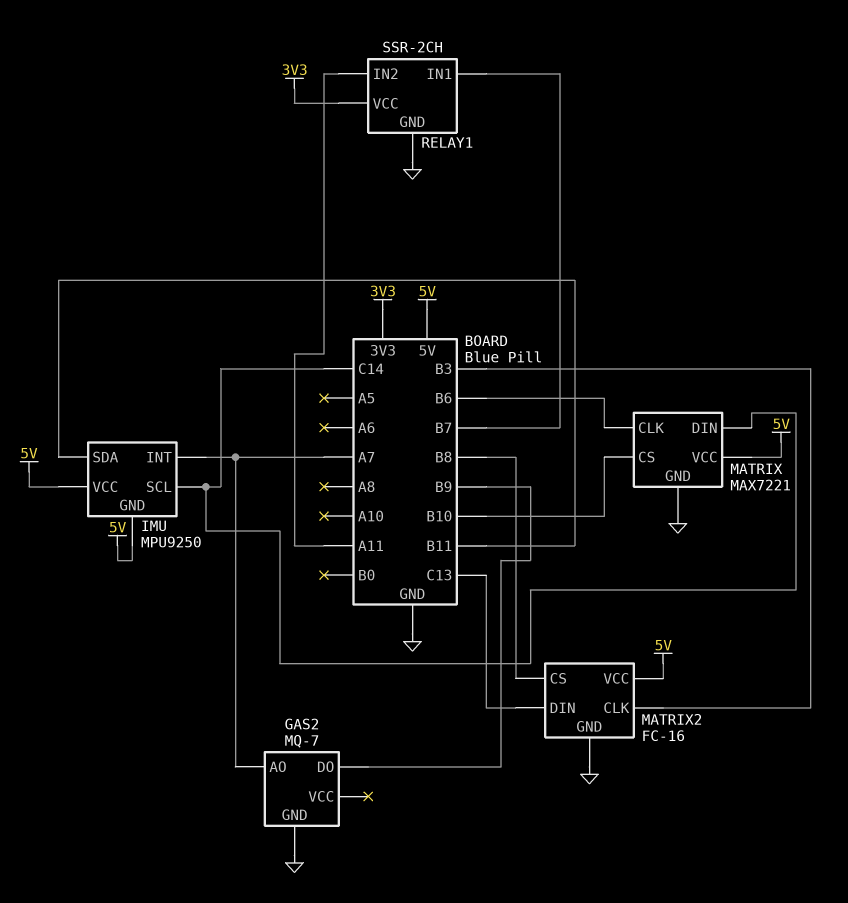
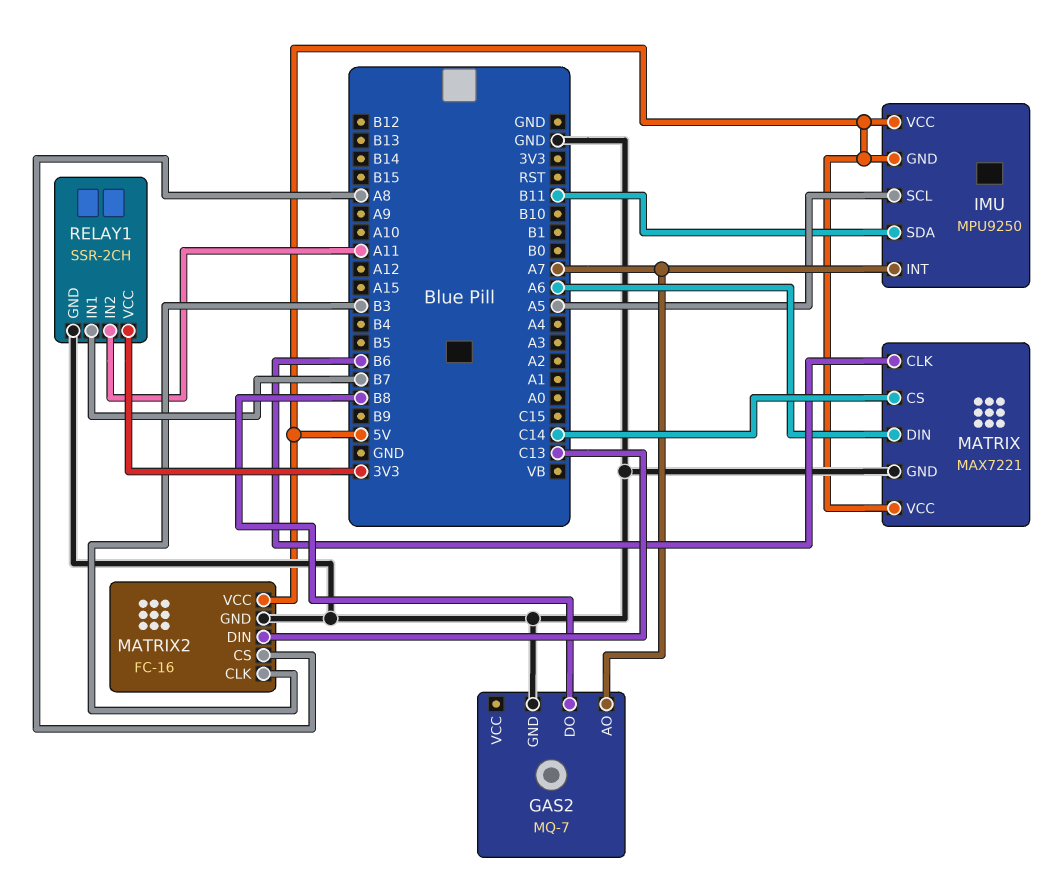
GAS2 pin DO: B9 -> B8
IMU pin SCL: C14 -> A5
MATRIX pin CS: B10 -> C14
MATRIX pin DIN: C14 -> A6
MATRIX2 pin CS: B8 -> A8

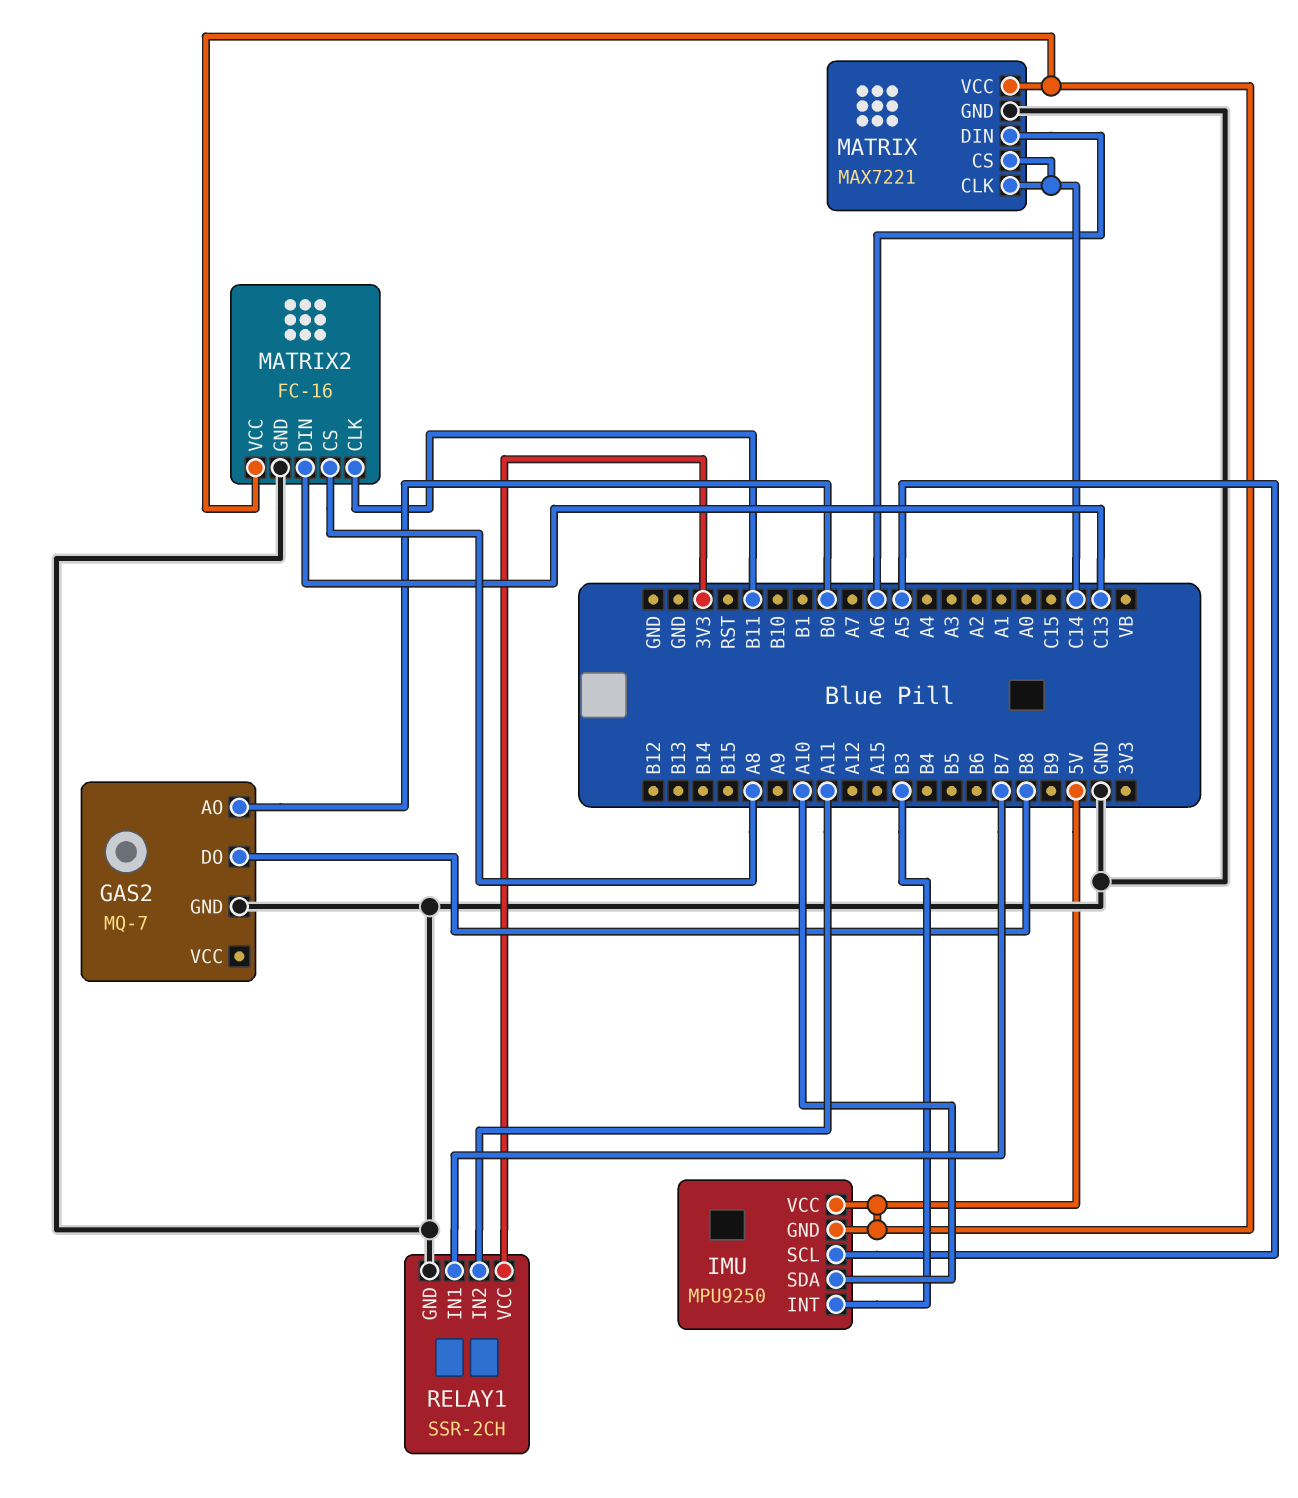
GAS2 pin AO: A7 -> B0
IMU pin INT: A7 -> B3
IMU pin SDA: B11 -> A10
MATRIX pin CLK: B6 -> C14
MATRIX2 pin CLK: B3 -> B11

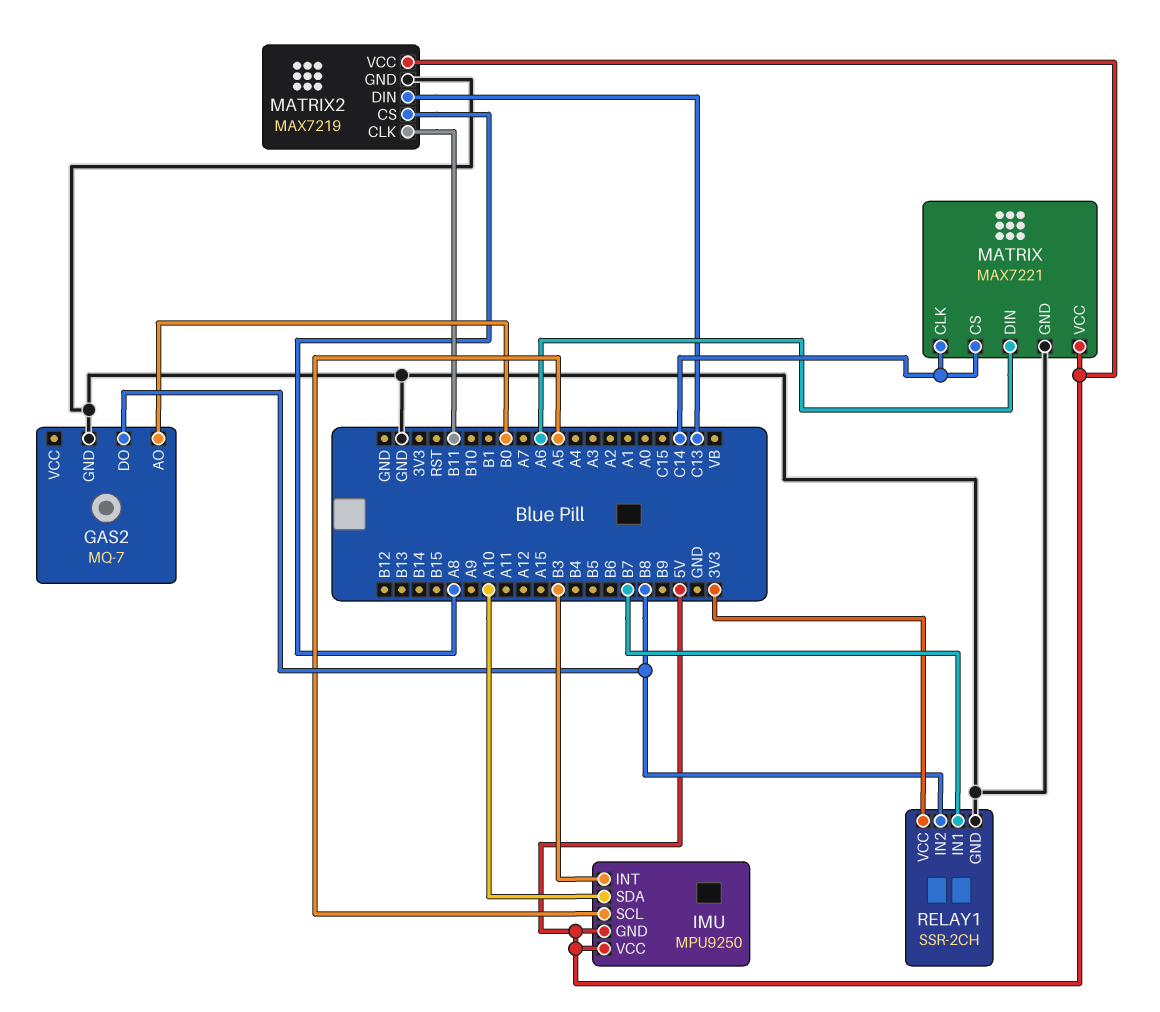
MATRIX2: FC-16 -> MAX7219
RELAY1 pin IN2: A11 -> B8

